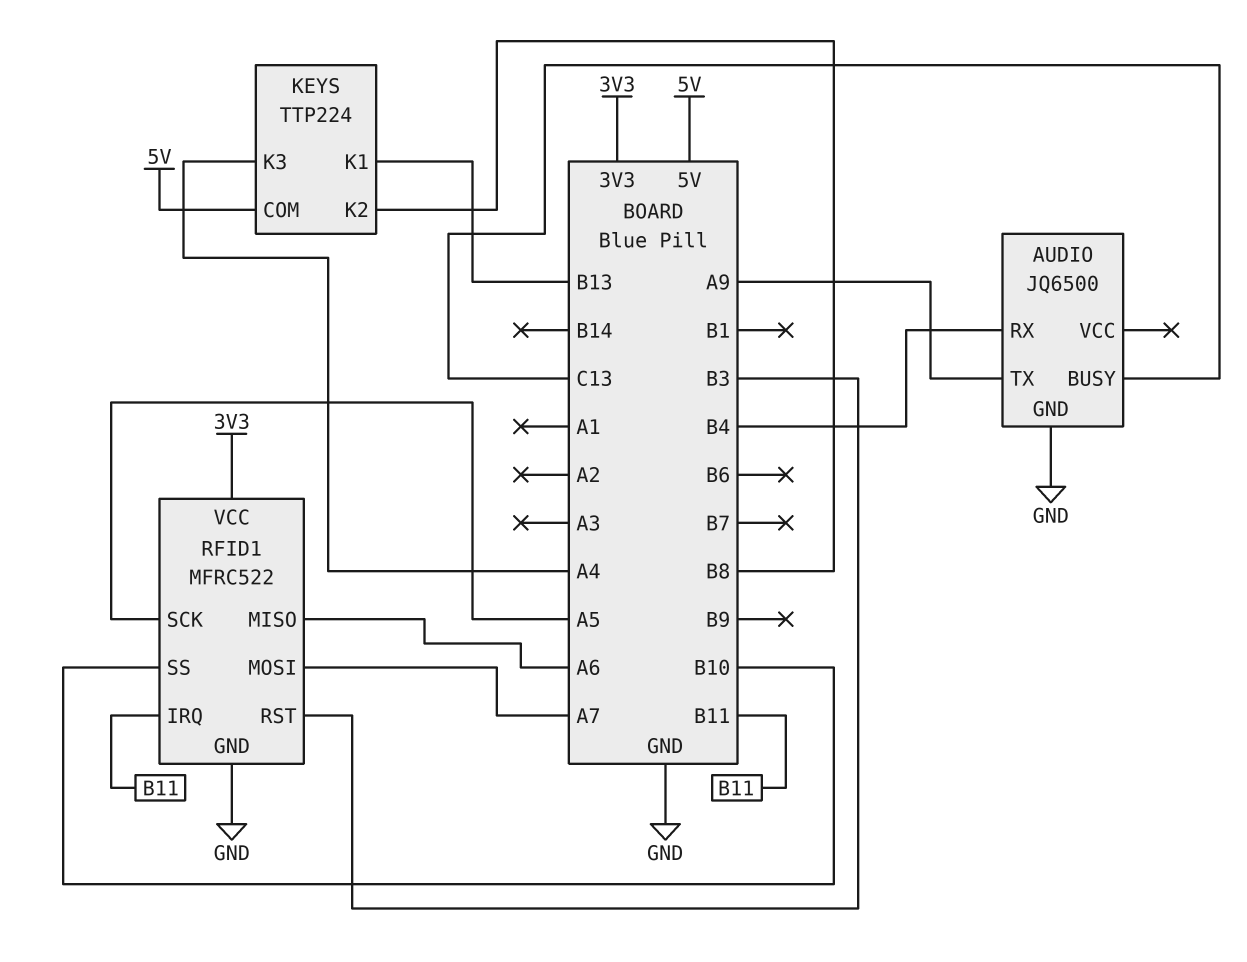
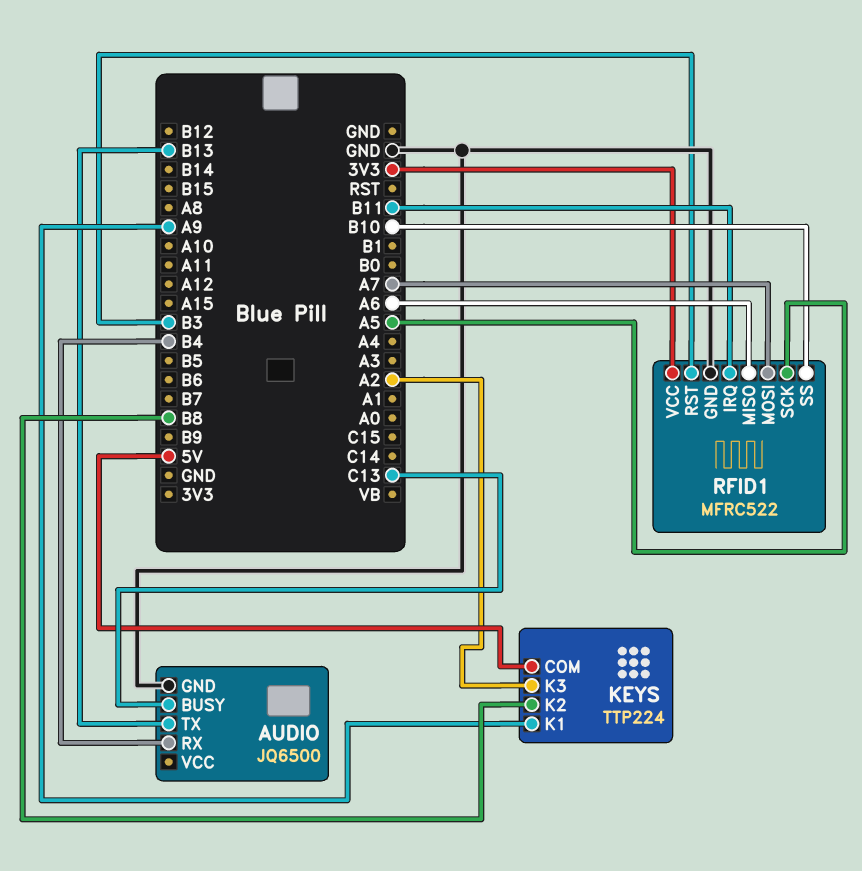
AUDIO pin TX: A9 -> B13
KEYS pin K1: B13 -> A9
KEYS pin K3: A4 -> A2

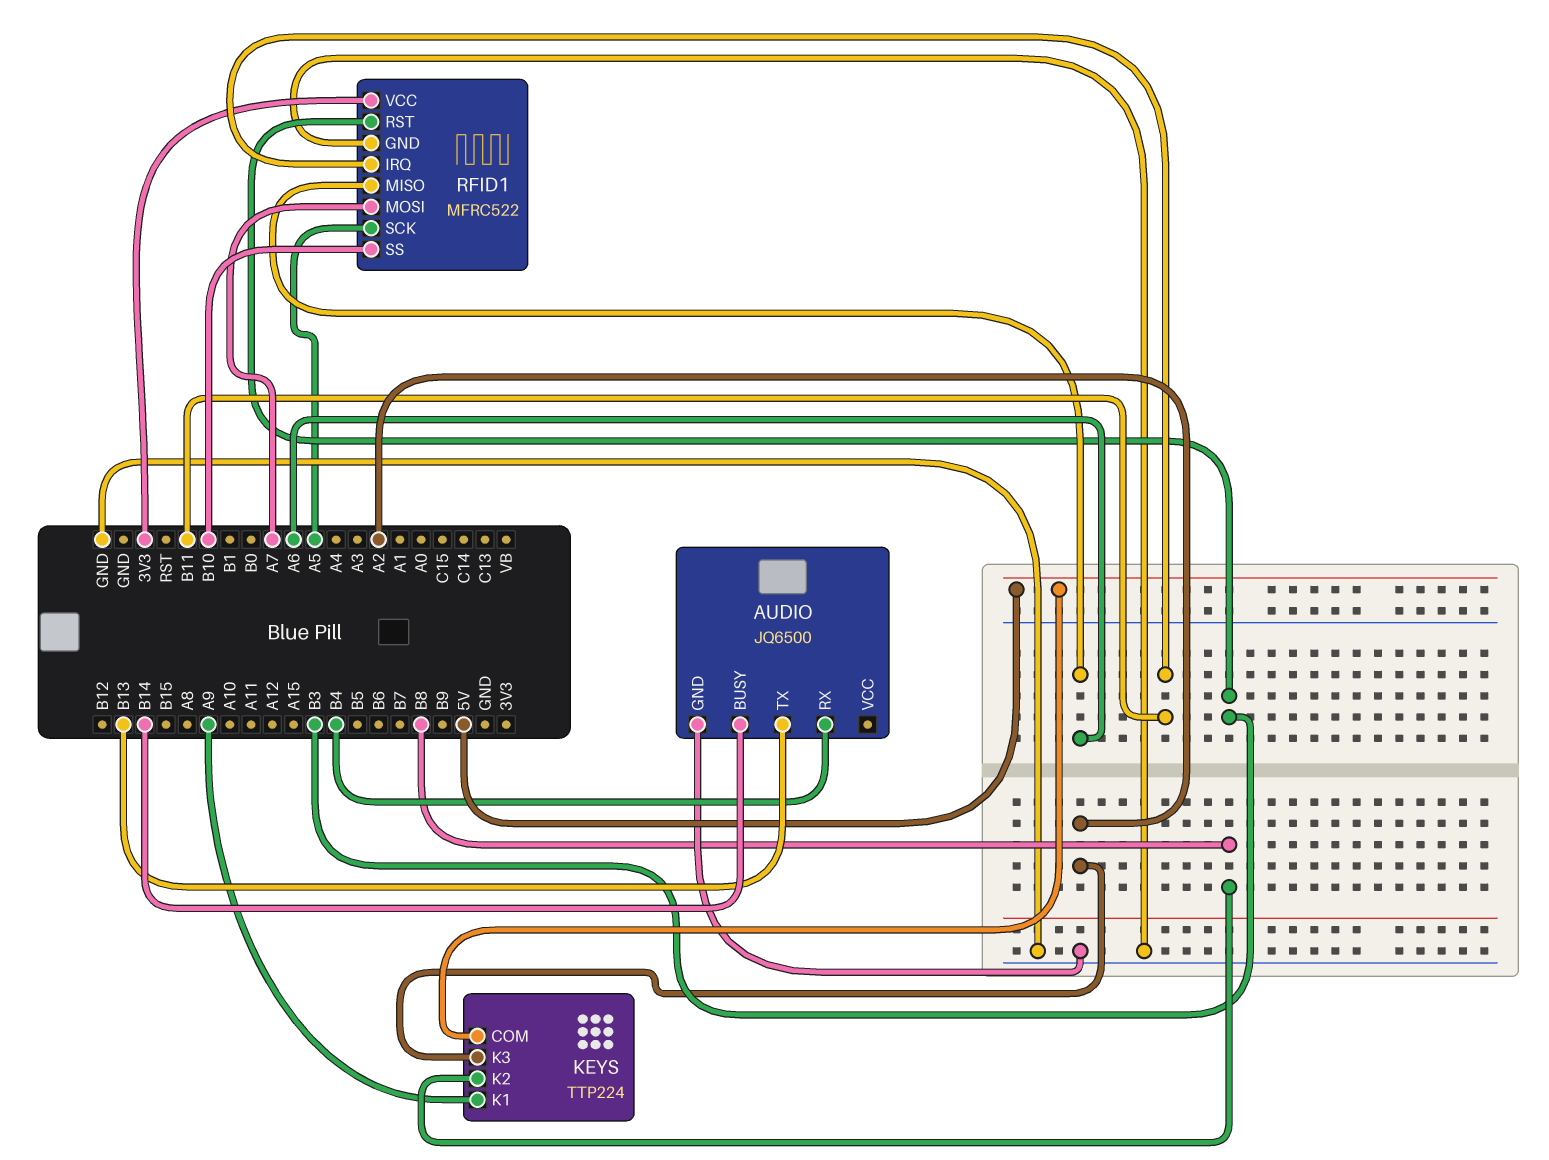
AUDIO pin BUSY: C13 -> B14

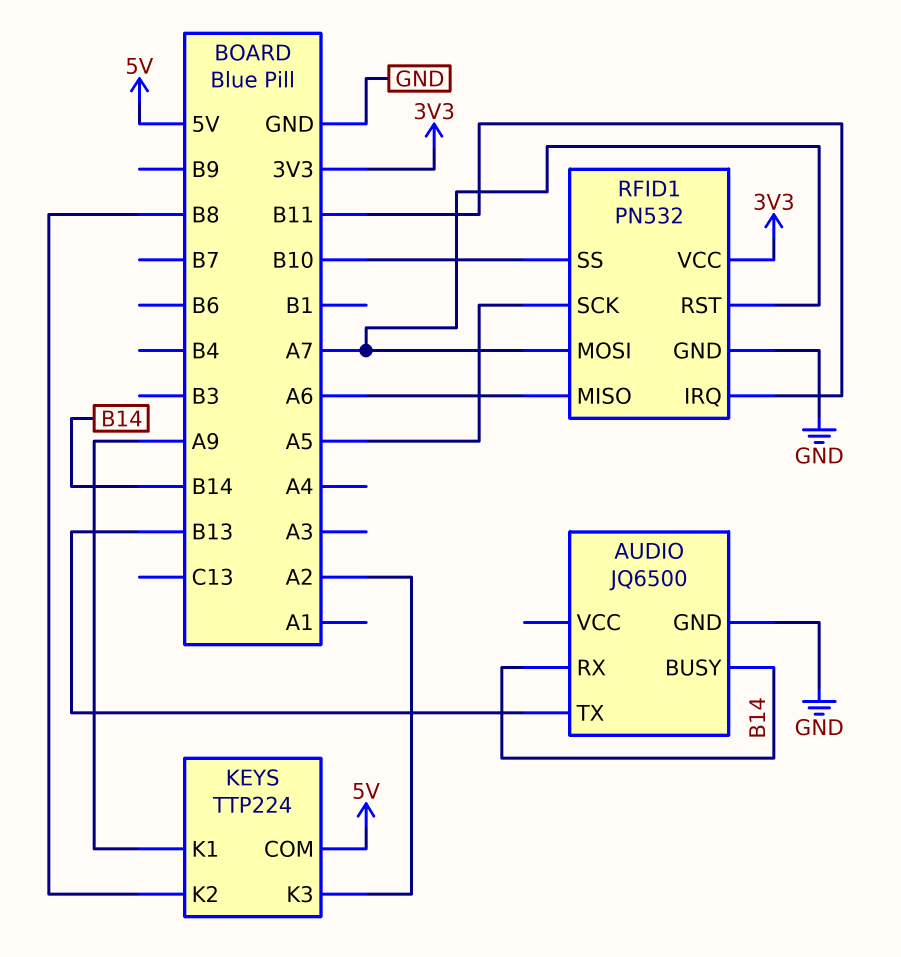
AUDIO pin RX: B4 -> B14
RFID1: MFRC522 -> PN532
RFID1 pin RST: B3 -> A7

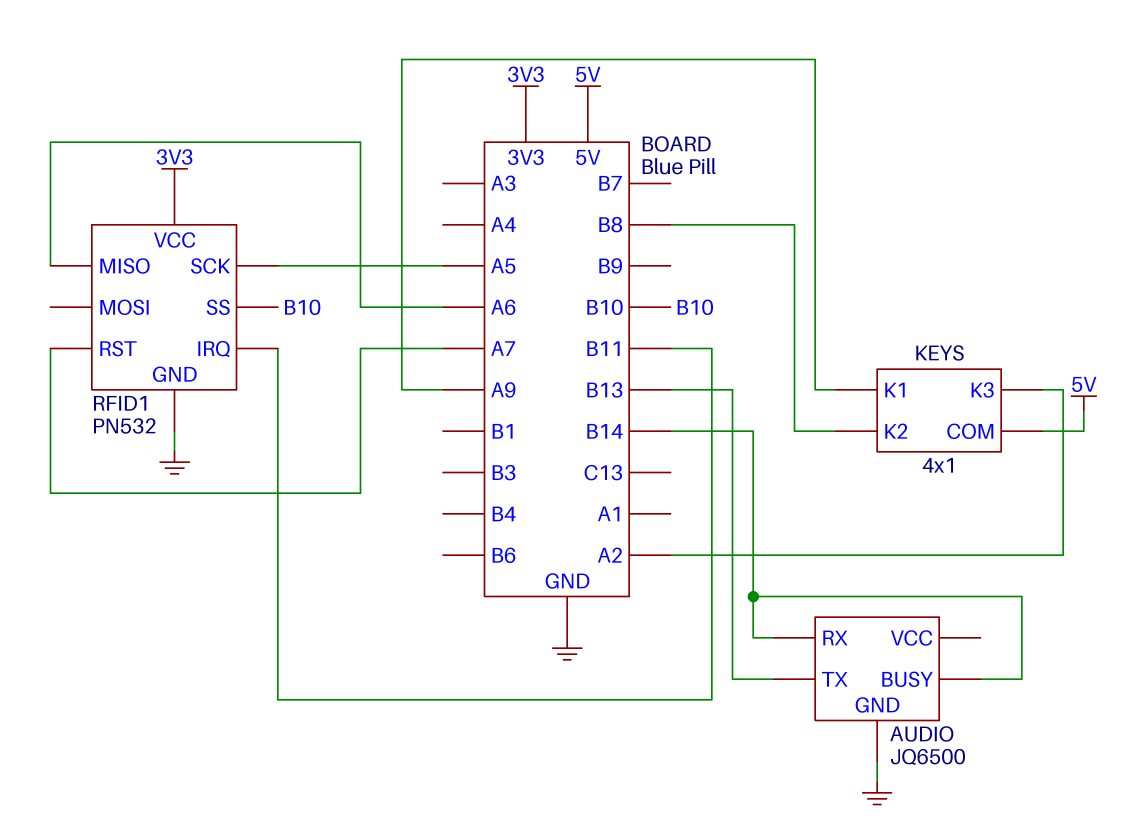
KEYS: TTP224 -> 4x1
RFID1 pin MOSI: A7 -> none

